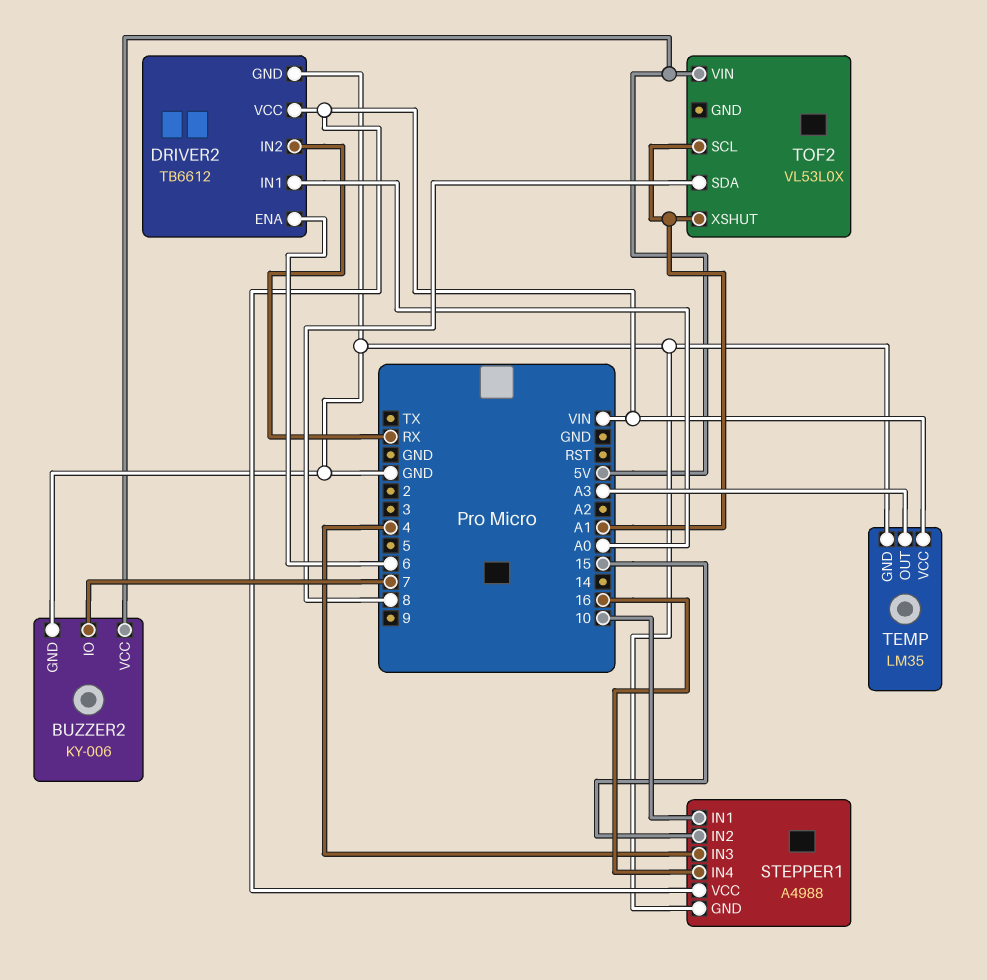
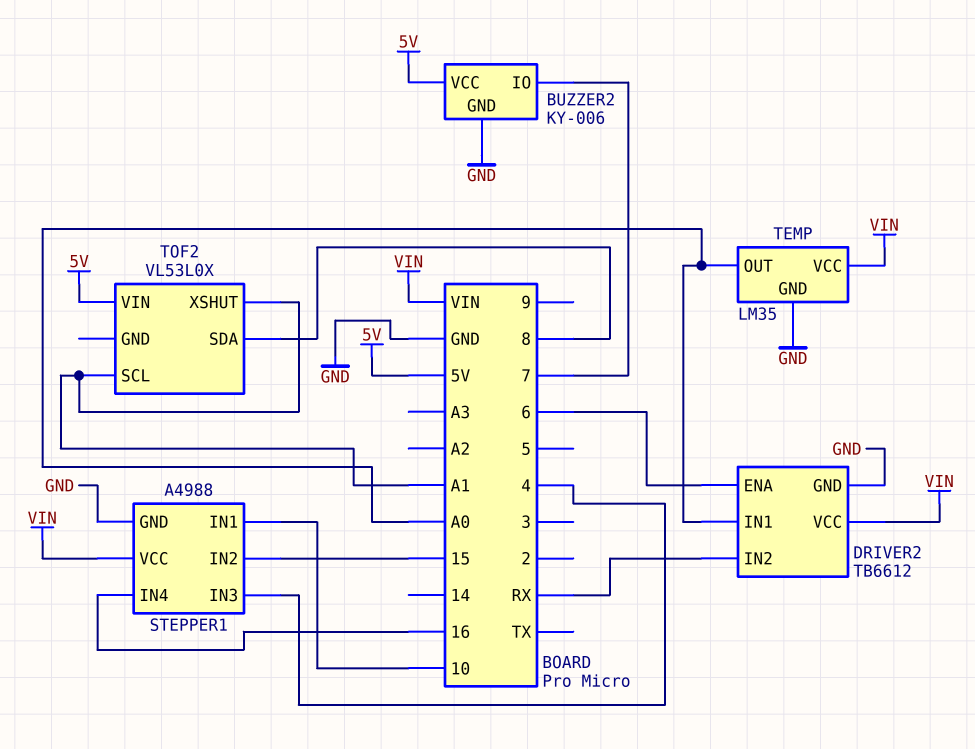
TEMP pin OUT: A3 -> A0

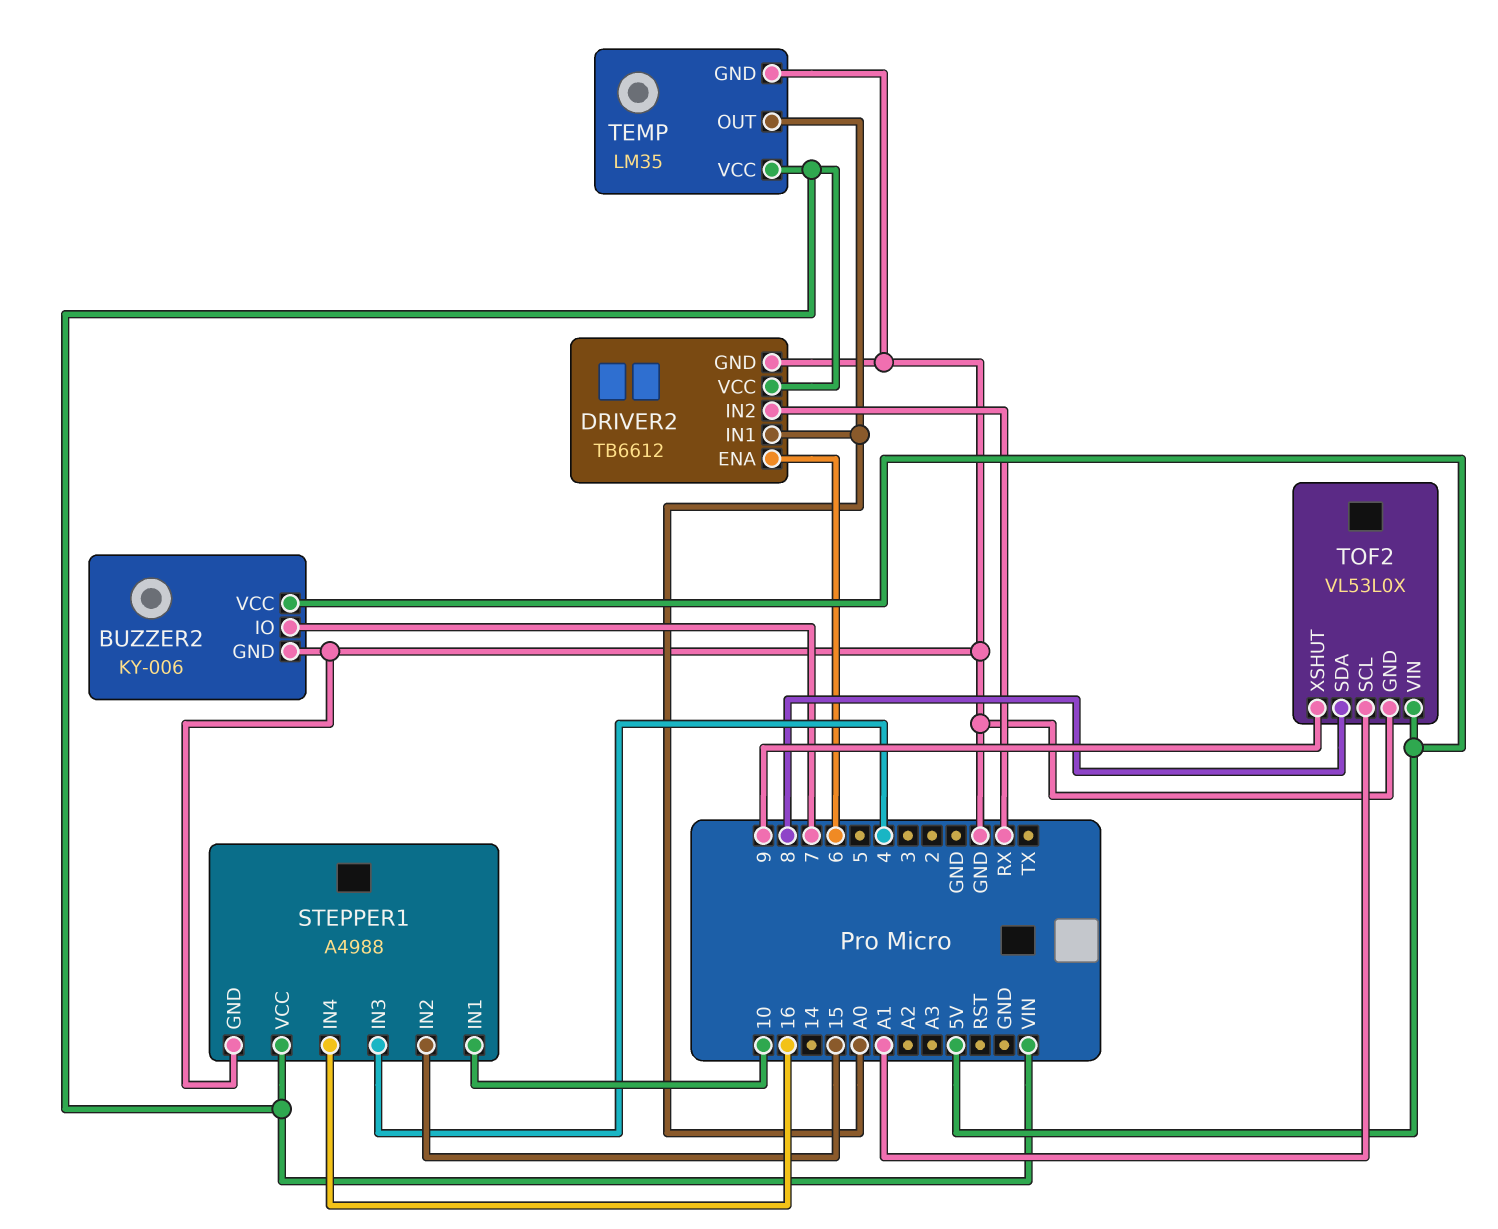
TOF2 pin GND: none -> GND
TOF2 pin XSHUT: A1 -> 9

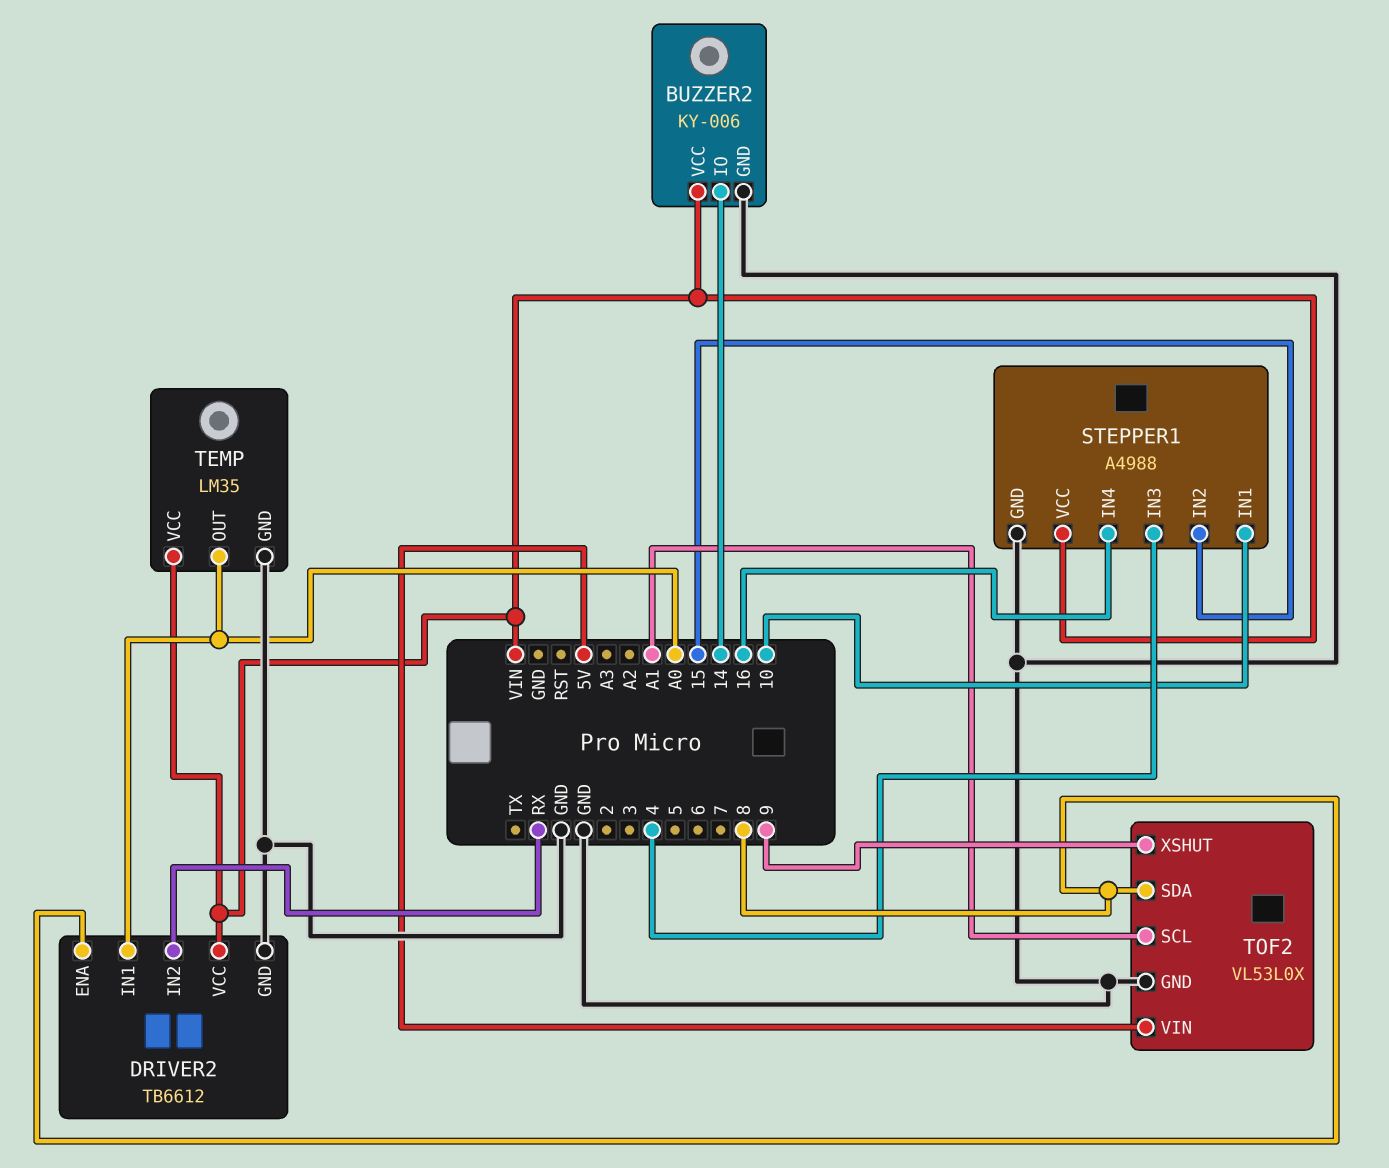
BUZZER2 pin IO: 7 -> 14
BUZZER2 pin VCC: 5V -> VIN
DRIVER2 pin ENA: 6 -> 8

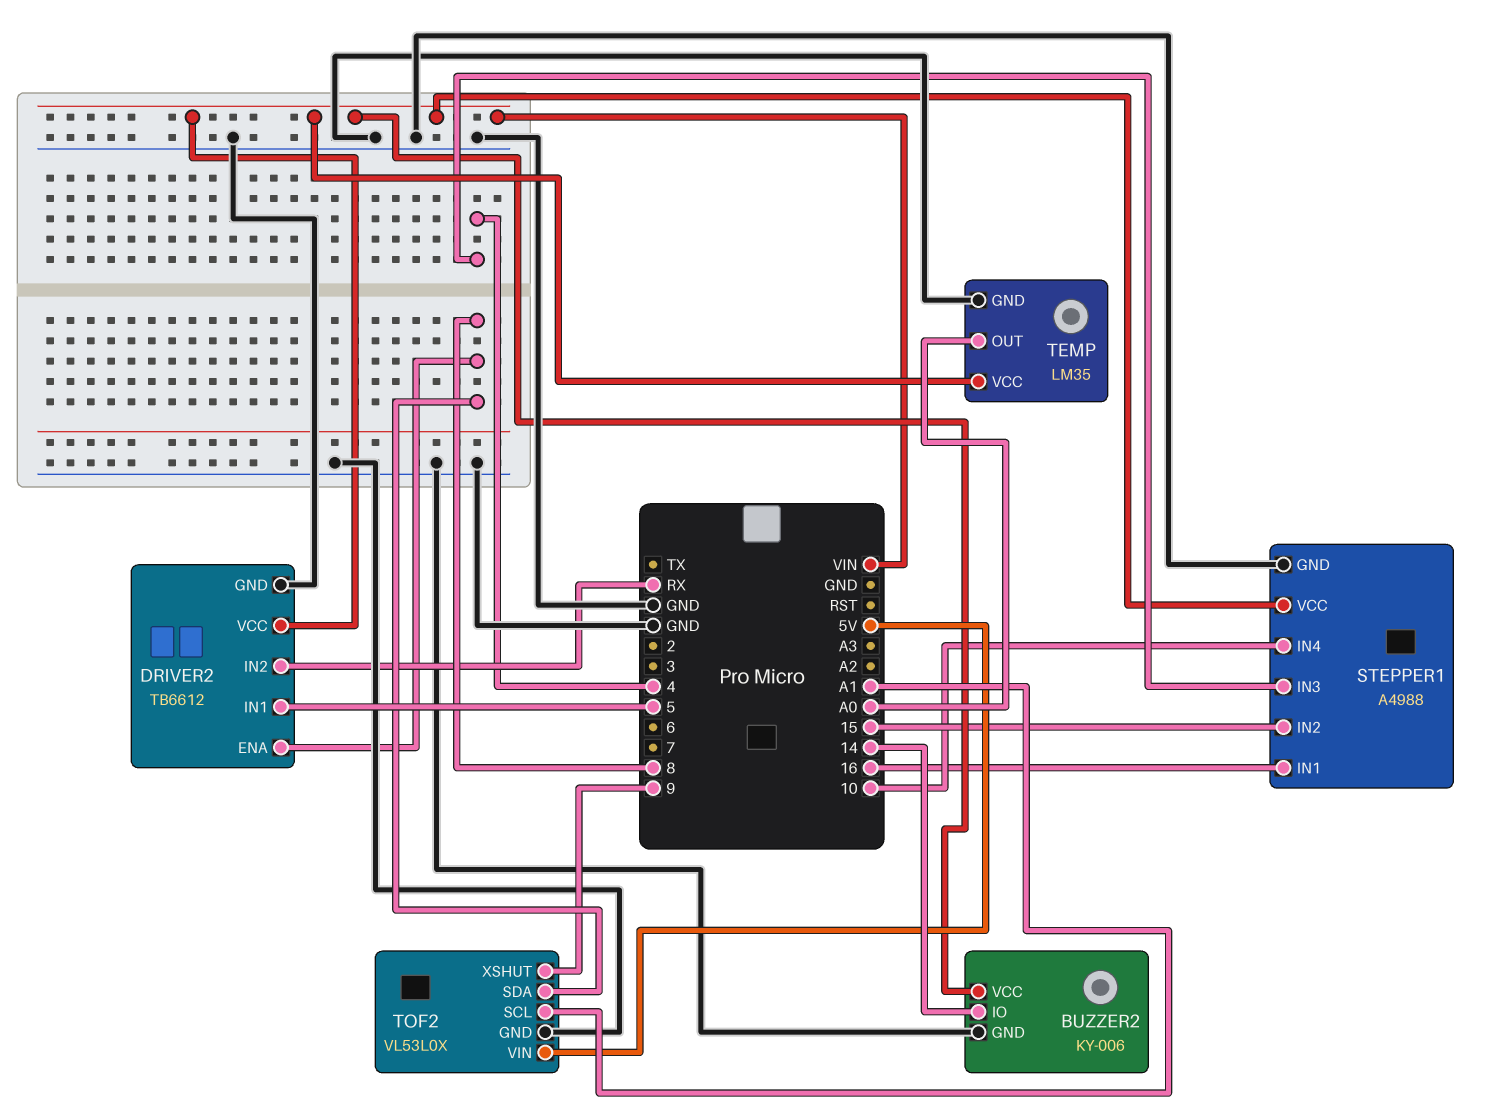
DRIVER2 pin IN1: A0 -> 5
STEPPER1 pin IN1: 10 -> 16
STEPPER1 pin IN4: 16 -> 10

